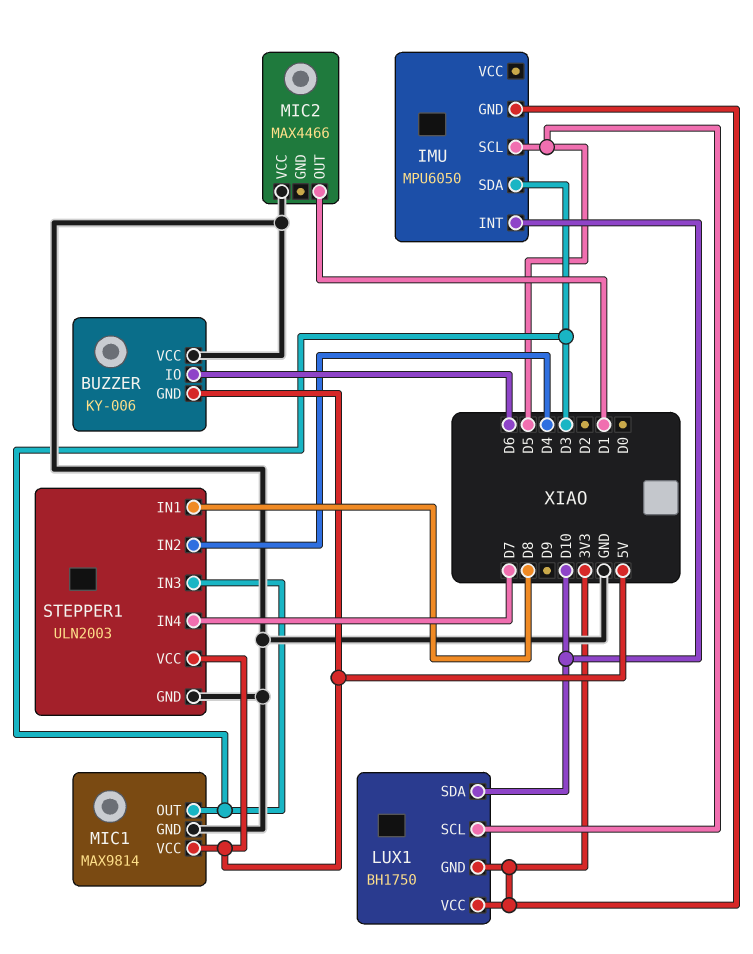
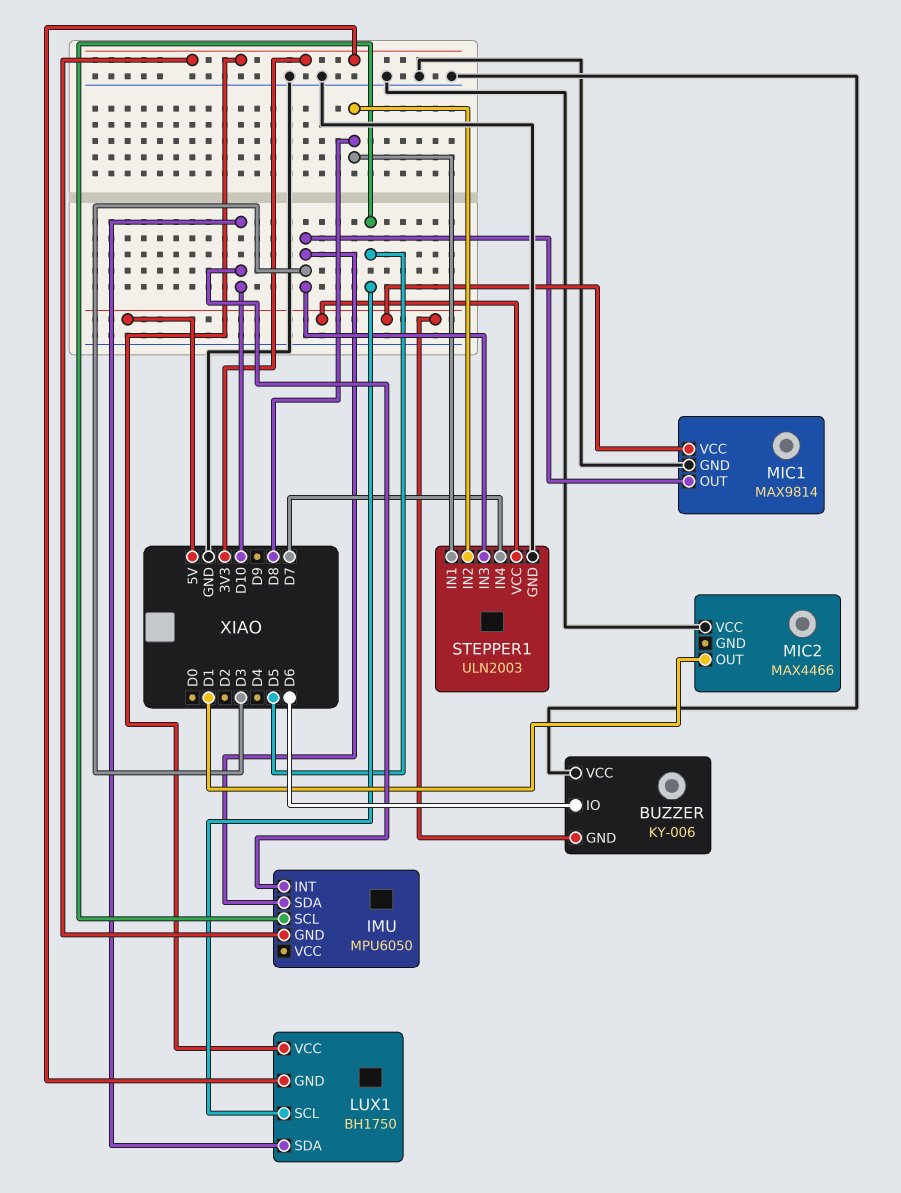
STEPPER1 pin IN2: D4 -> D8

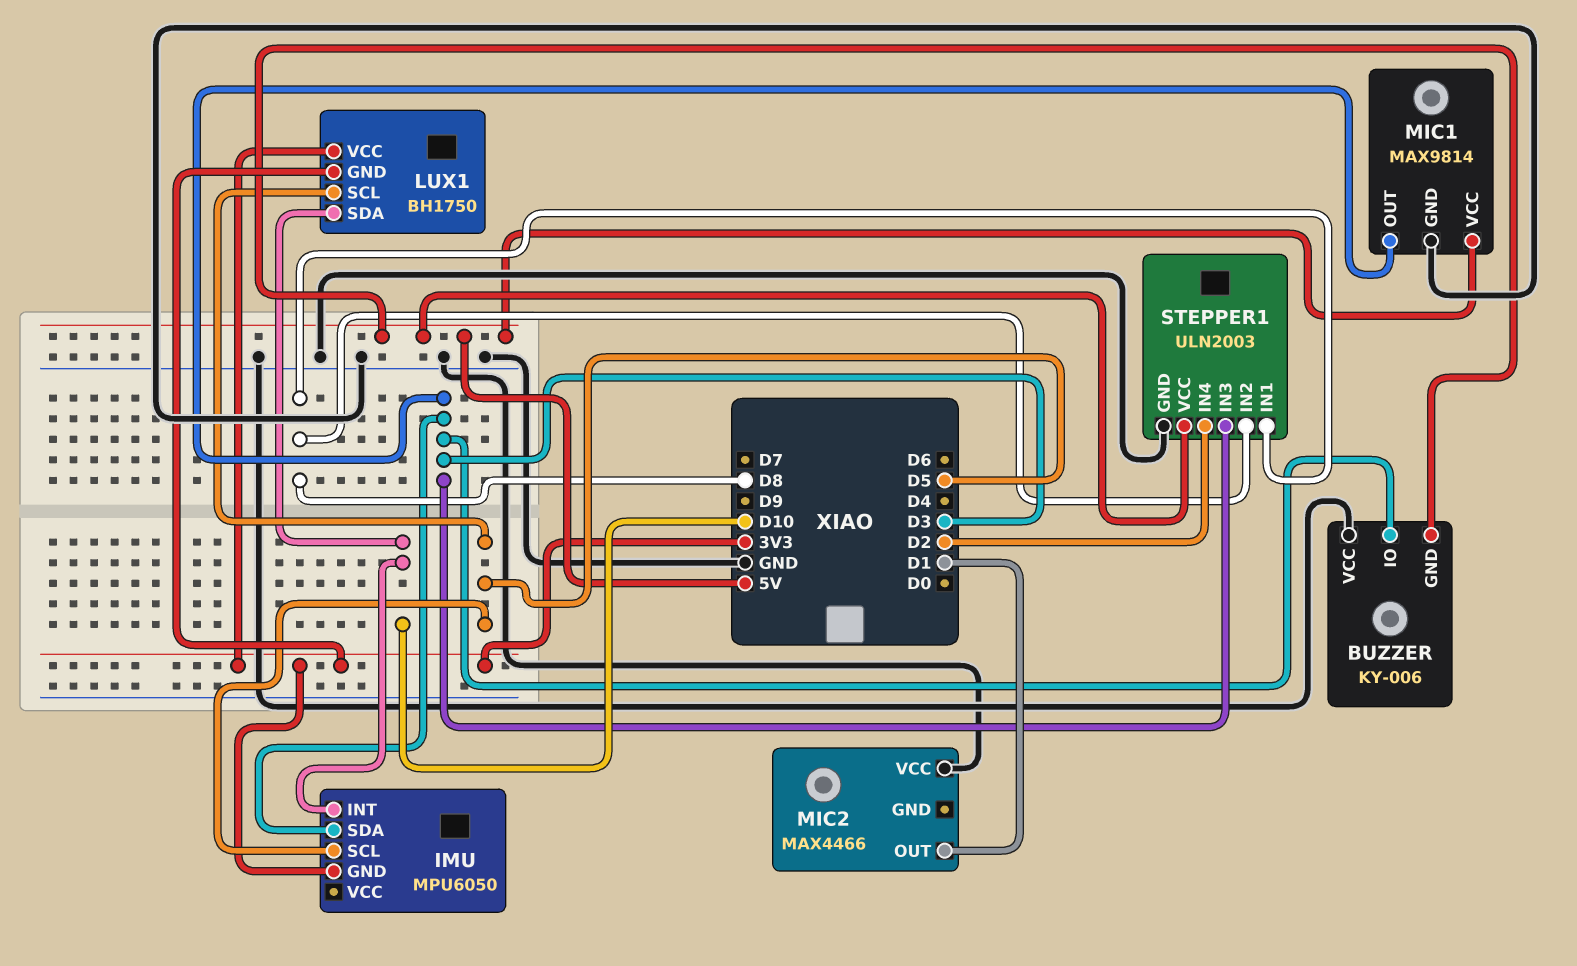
BUZZER pin IO: D6 -> D3
STEPPER1 pin IN4: D7 -> D2

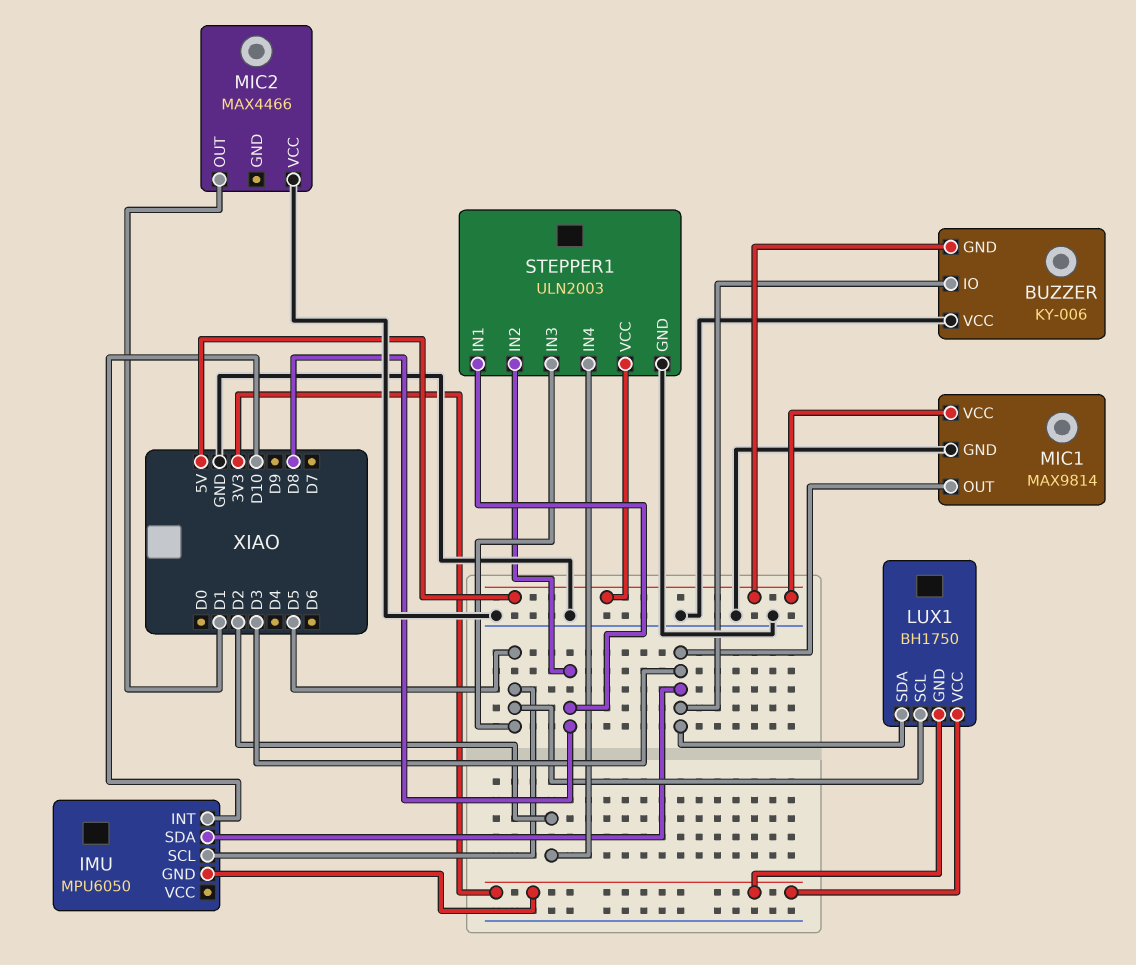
LUX1 pin SDA: D10 -> D3
STEPPER1 pin IN3: D3 -> D5

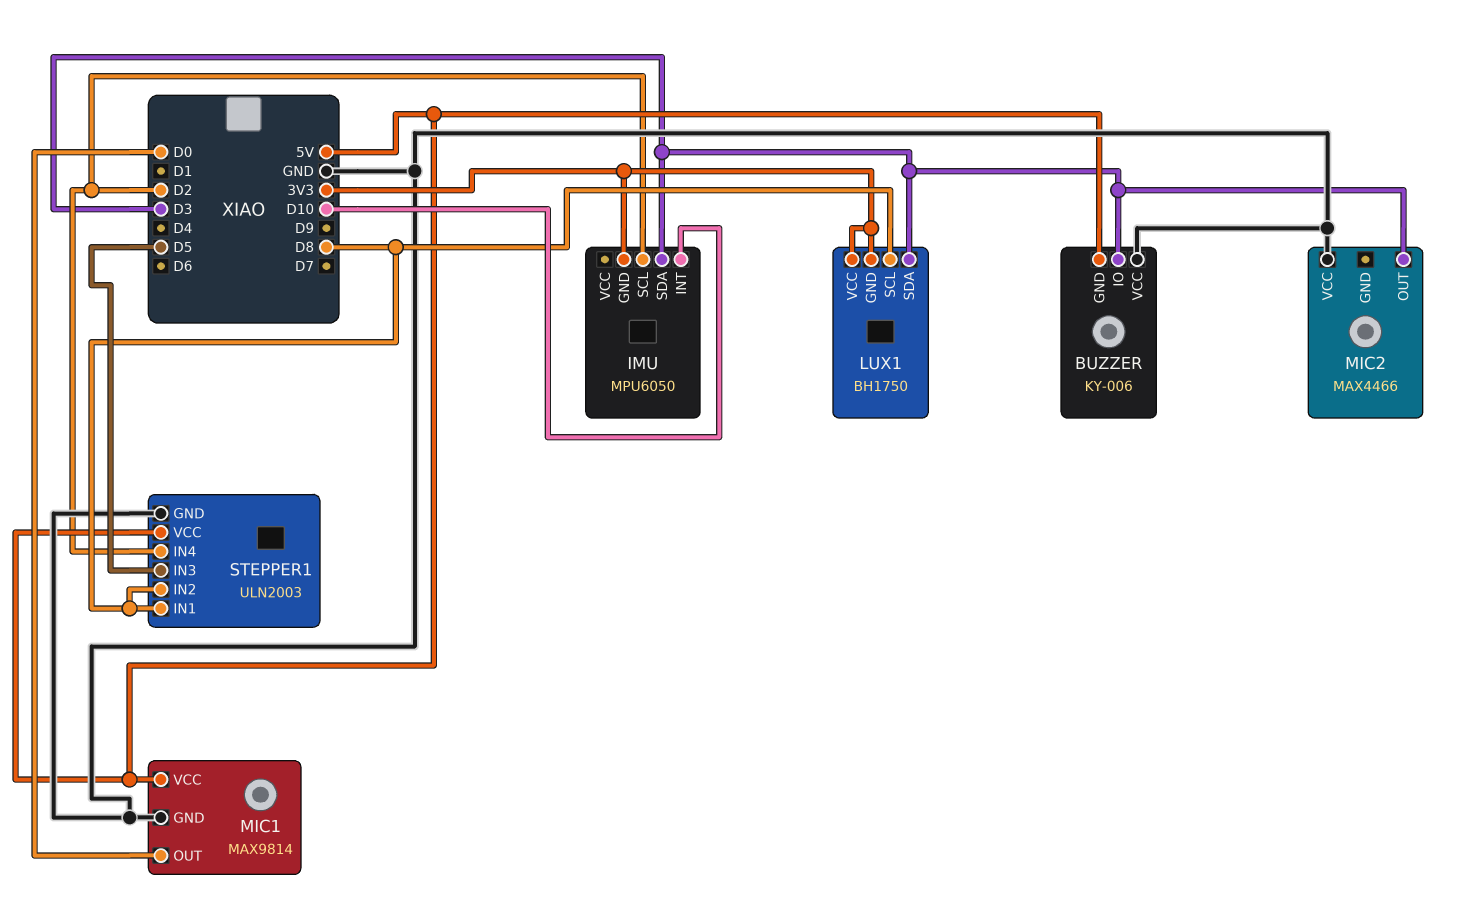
IMU pin SCL: D5 -> D2
LUX1 pin SCL: D5 -> D8
MIC1 pin OUT: D3 -> D0
MIC2 pin OUT: D1 -> D3

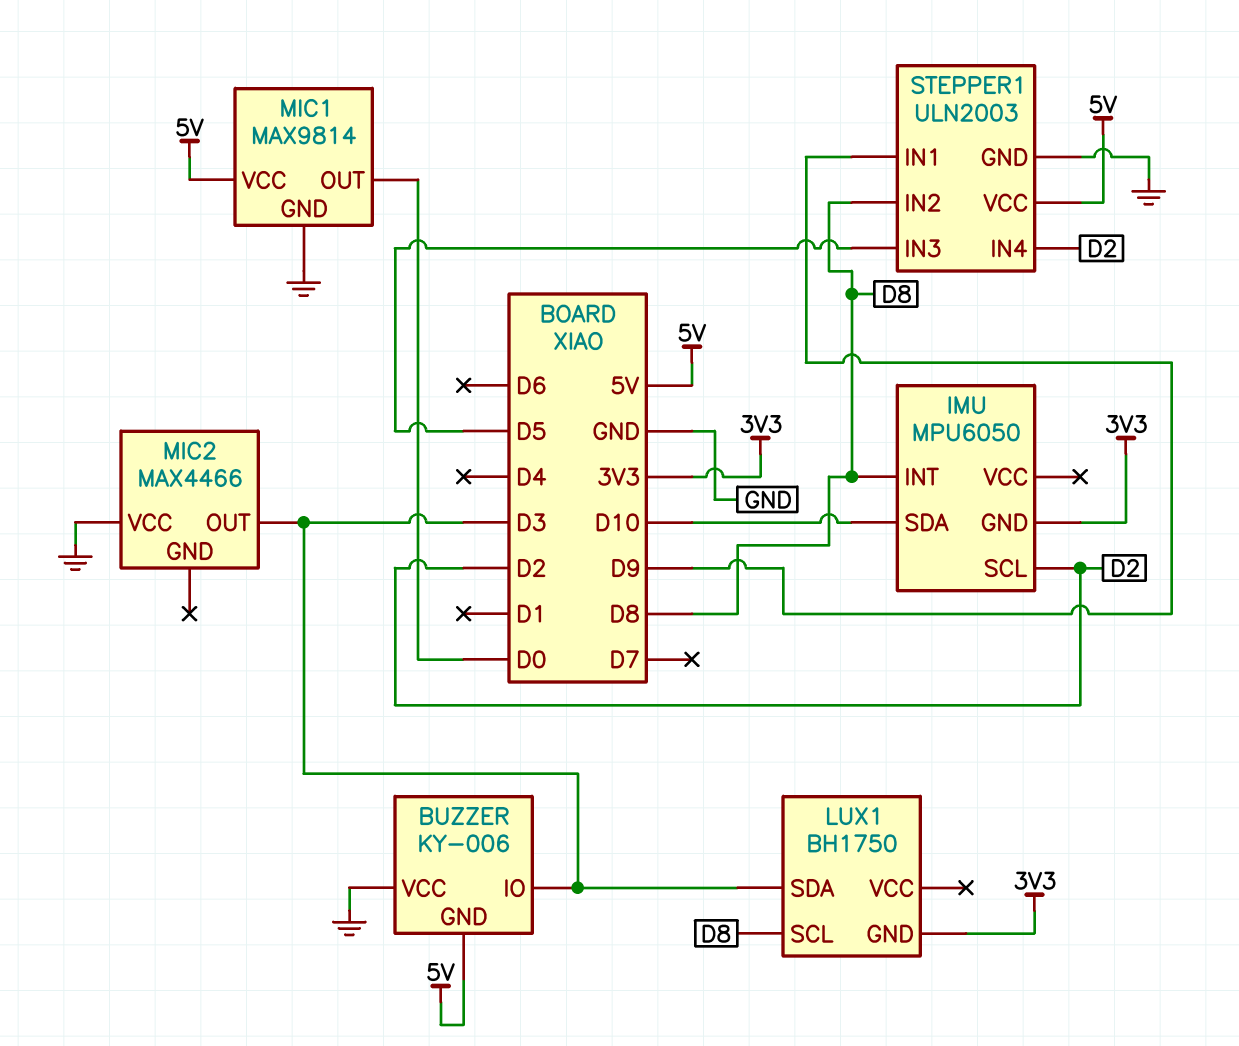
IMU pin INT: D10 -> D8
IMU pin SDA: D3 -> D10
LUX1 pin VCC: 3V3 -> none
STEPPER1 pin IN1: D8 -> D9

